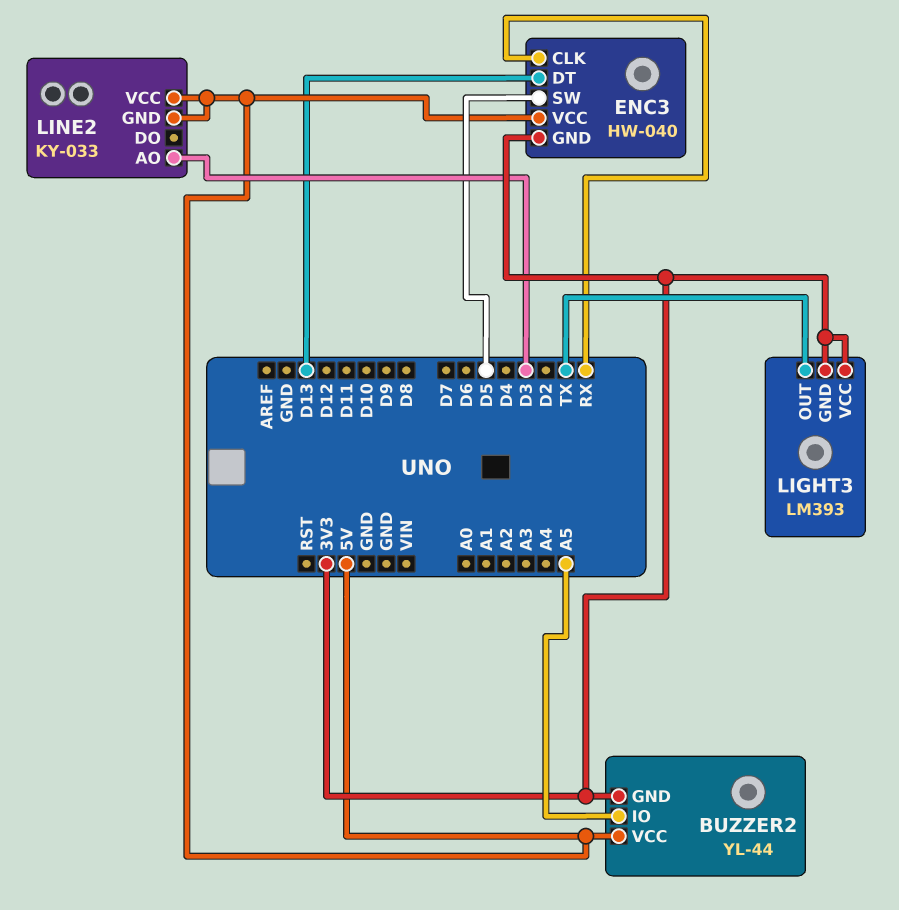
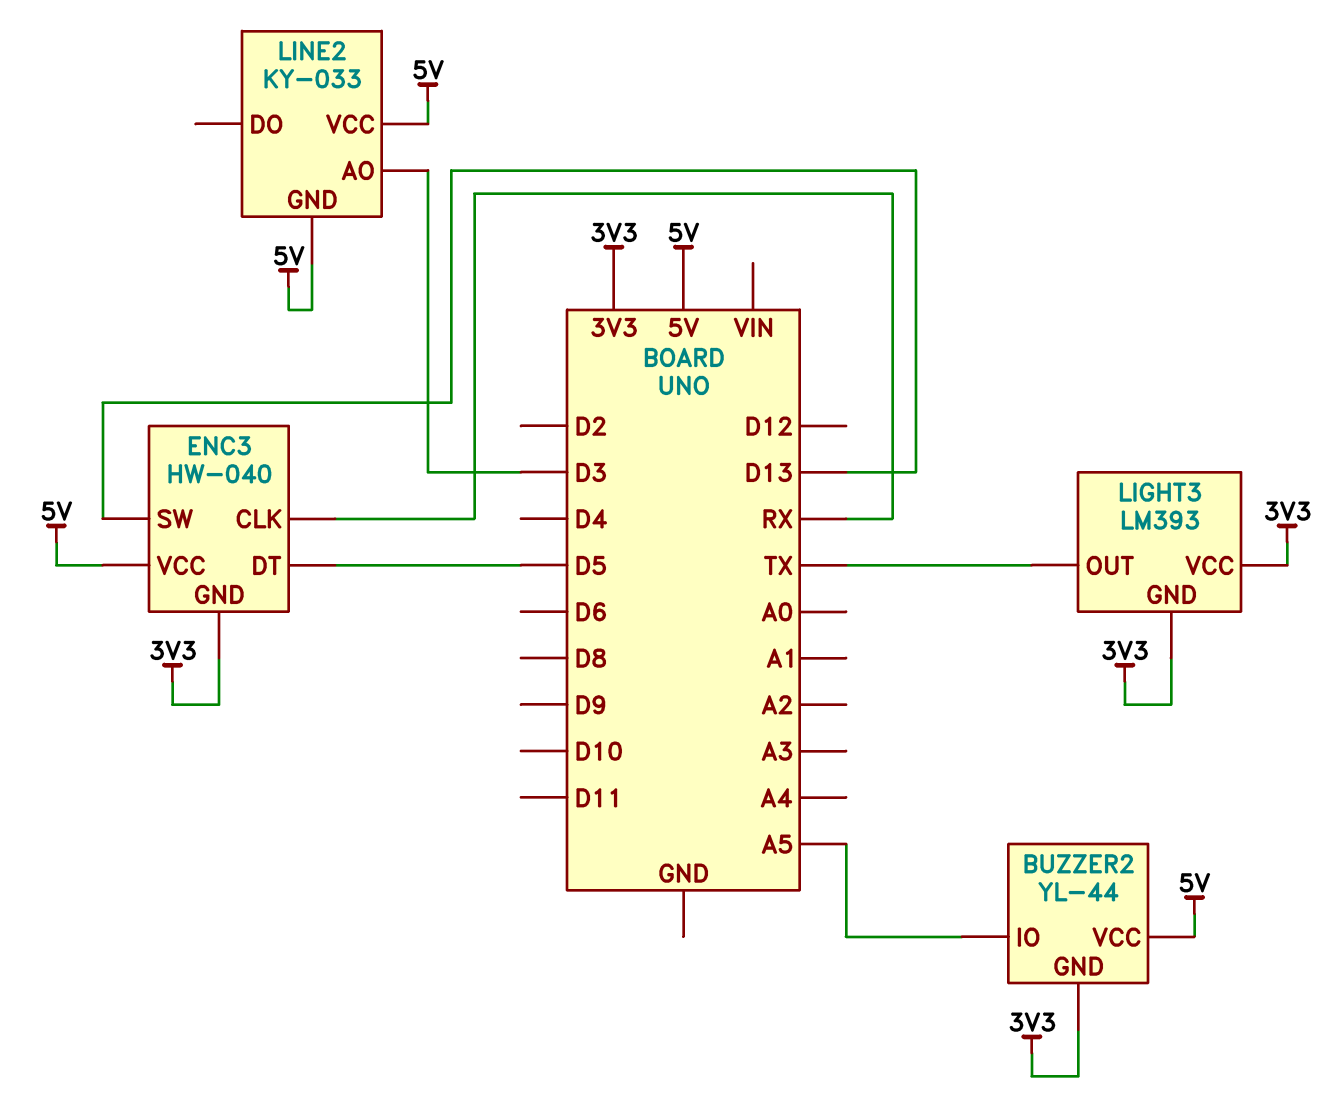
ENC3 pin DT: D13 -> D5
ENC3 pin SW: D5 -> D13

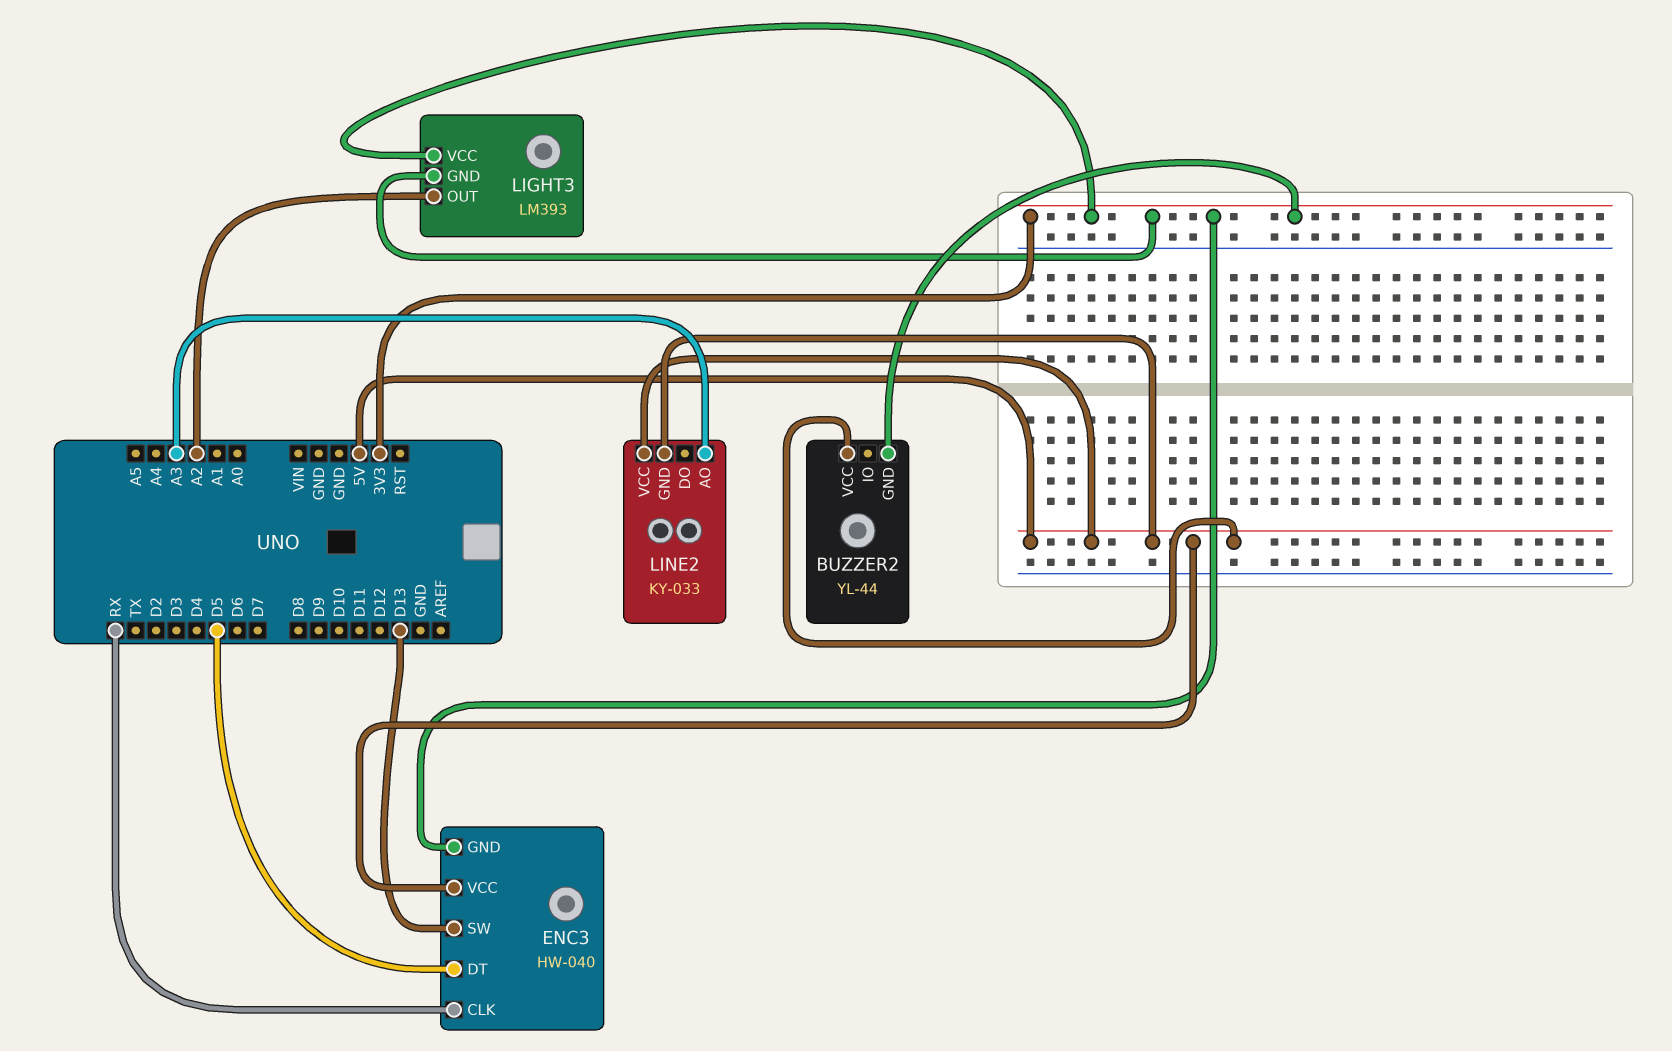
BUZZER2 pin IO: A5 -> none
LIGHT3 pin OUT: TX -> A2
LINE2 pin AO: D3 -> A3

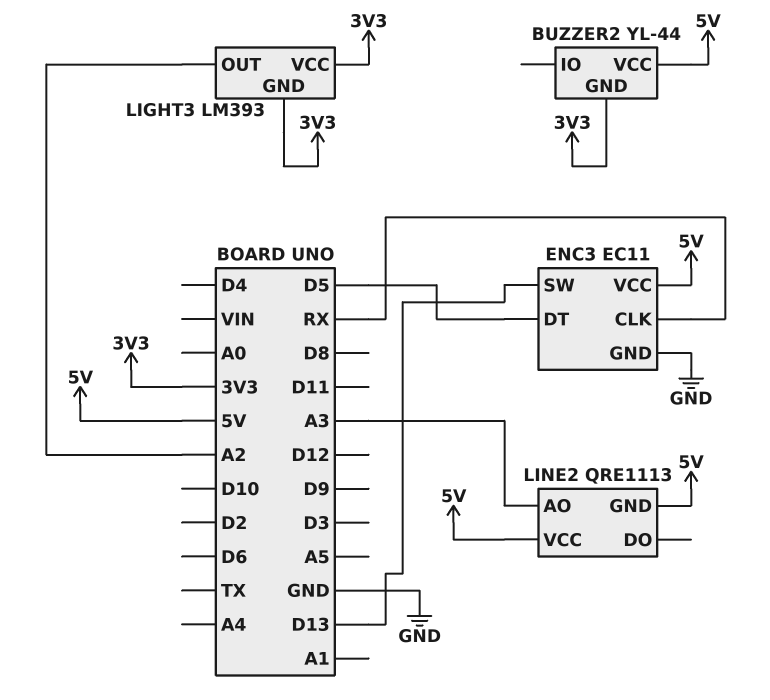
ENC3: HW-040 -> EC11
ENC3 pin GND: 3V3 -> GND
LINE2: KY-033 -> QRE1113

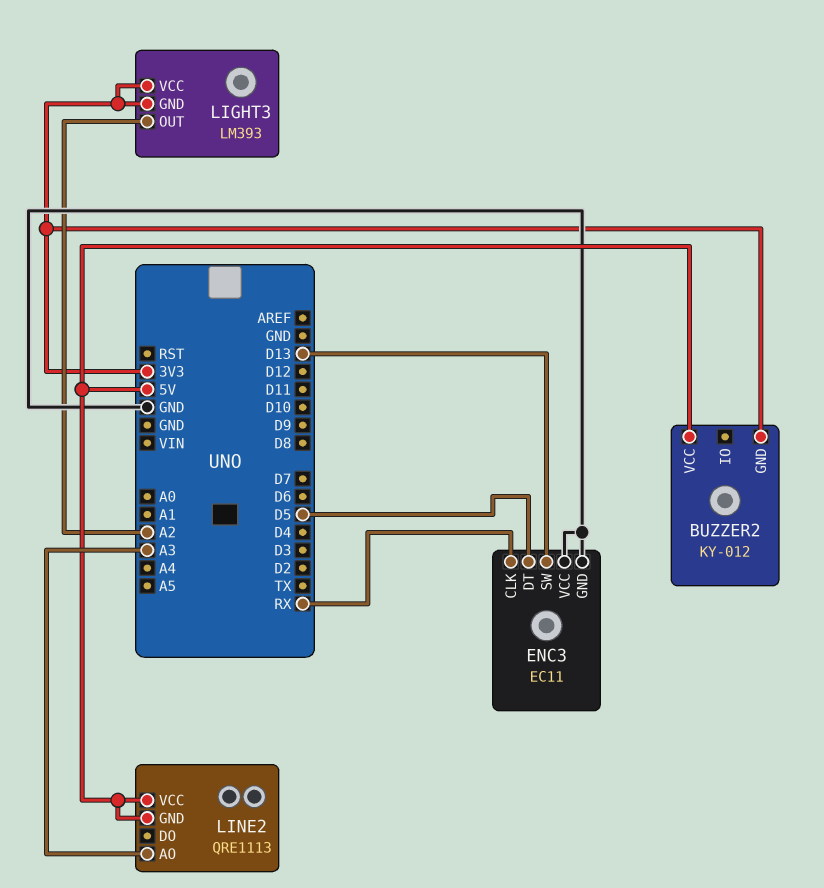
BUZZER2: YL-44 -> KY-012
ENC3 pin VCC: 5V -> GND

